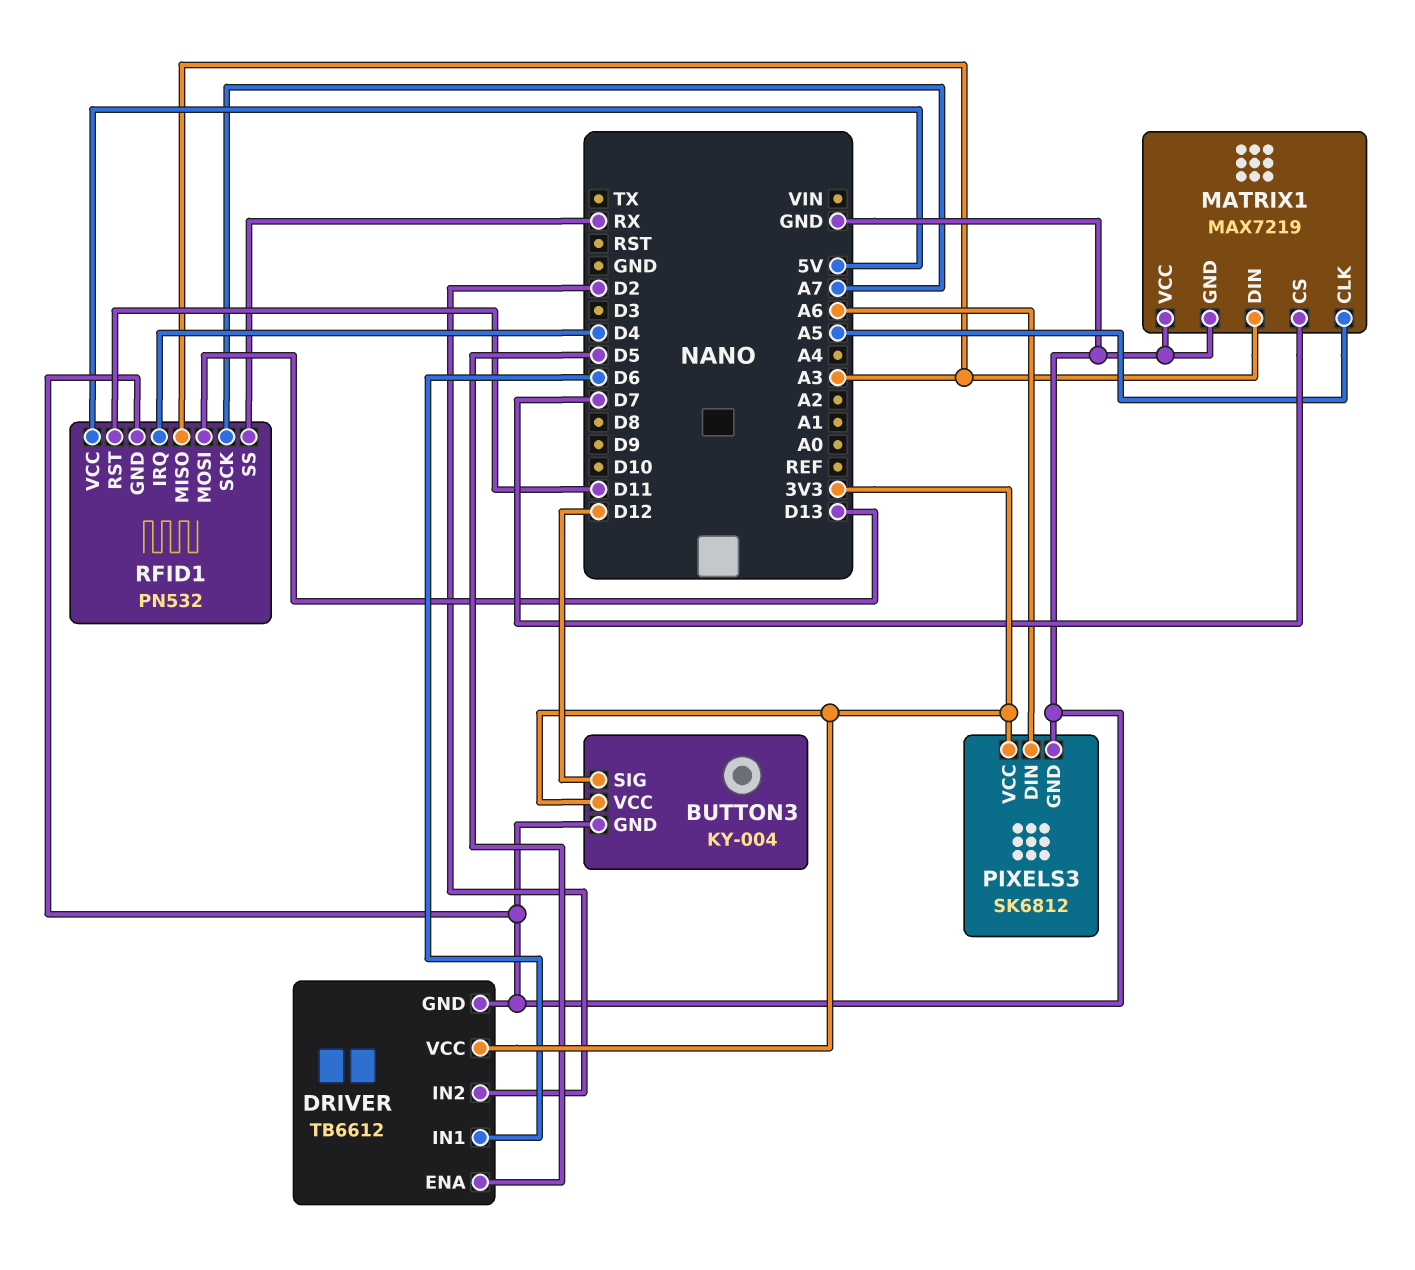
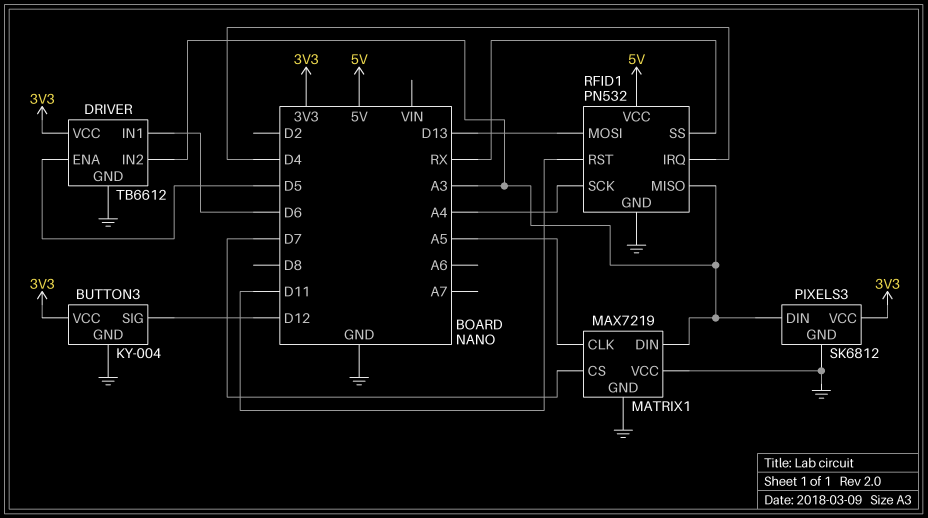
DRIVER pin IN2: D2 -> A3
PIXELS3 pin DIN: A6 -> A3
RFID1 pin SCK: A7 -> A4

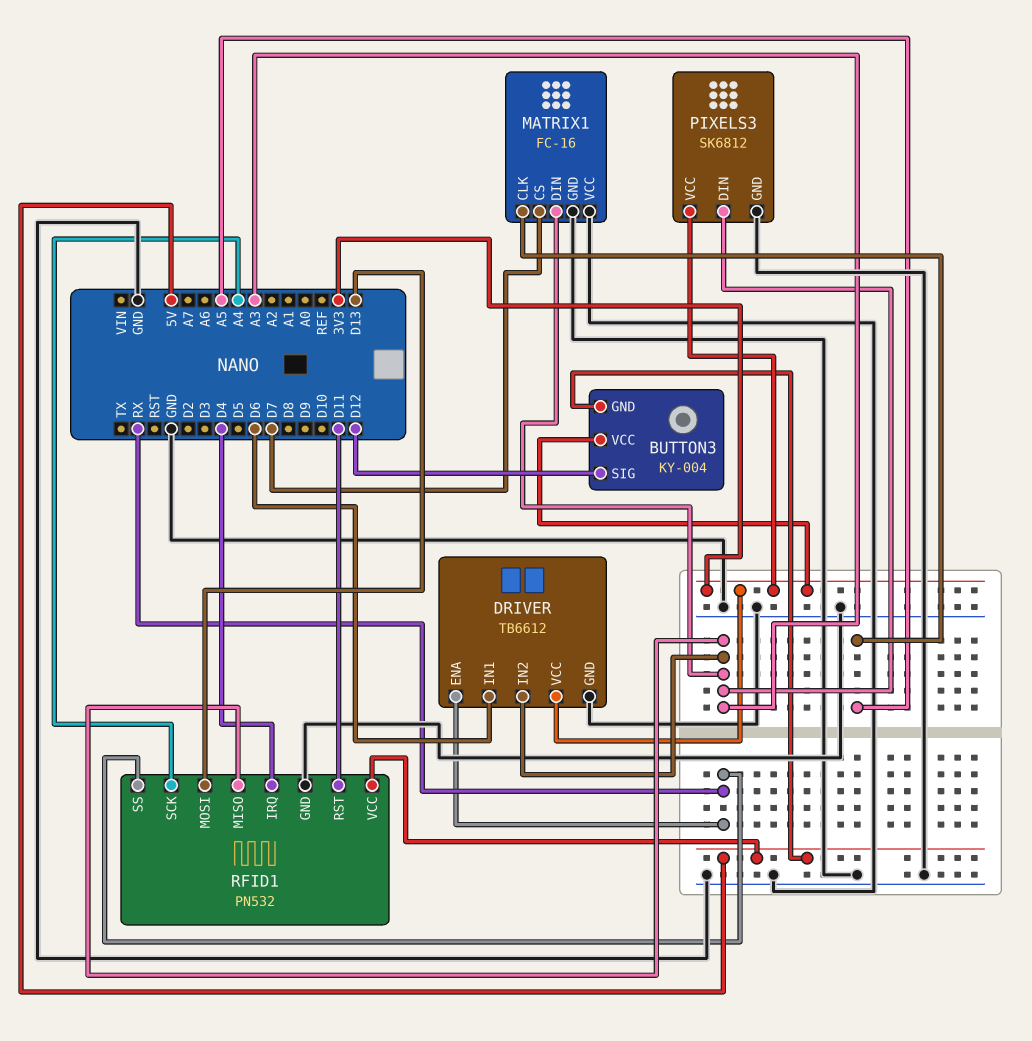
BUTTON3 pin GND: GND -> 5V
DRIVER pin ENA: D5 -> RX
MATRIX1: MAX7219 -> FC-16

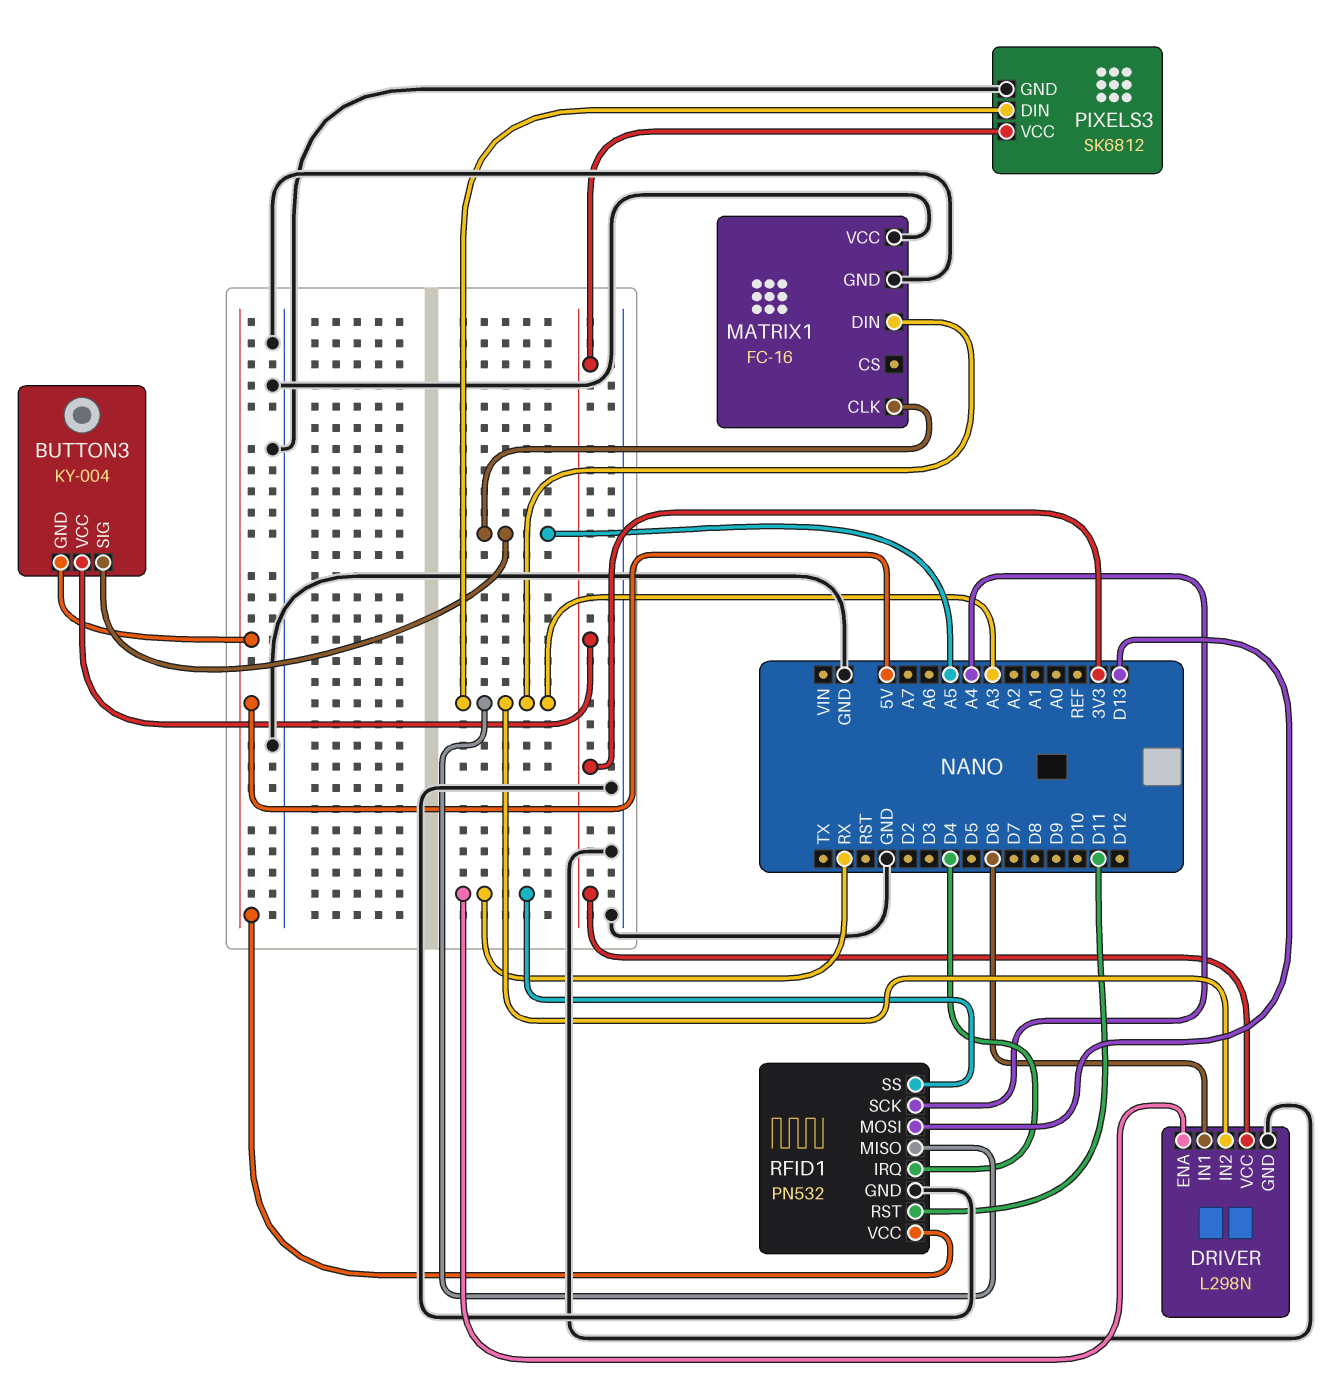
BUTTON3 pin SIG: D12 -> A5
DRIVER: TB6612 -> L298N
MATRIX1 pin CS: D7 -> none

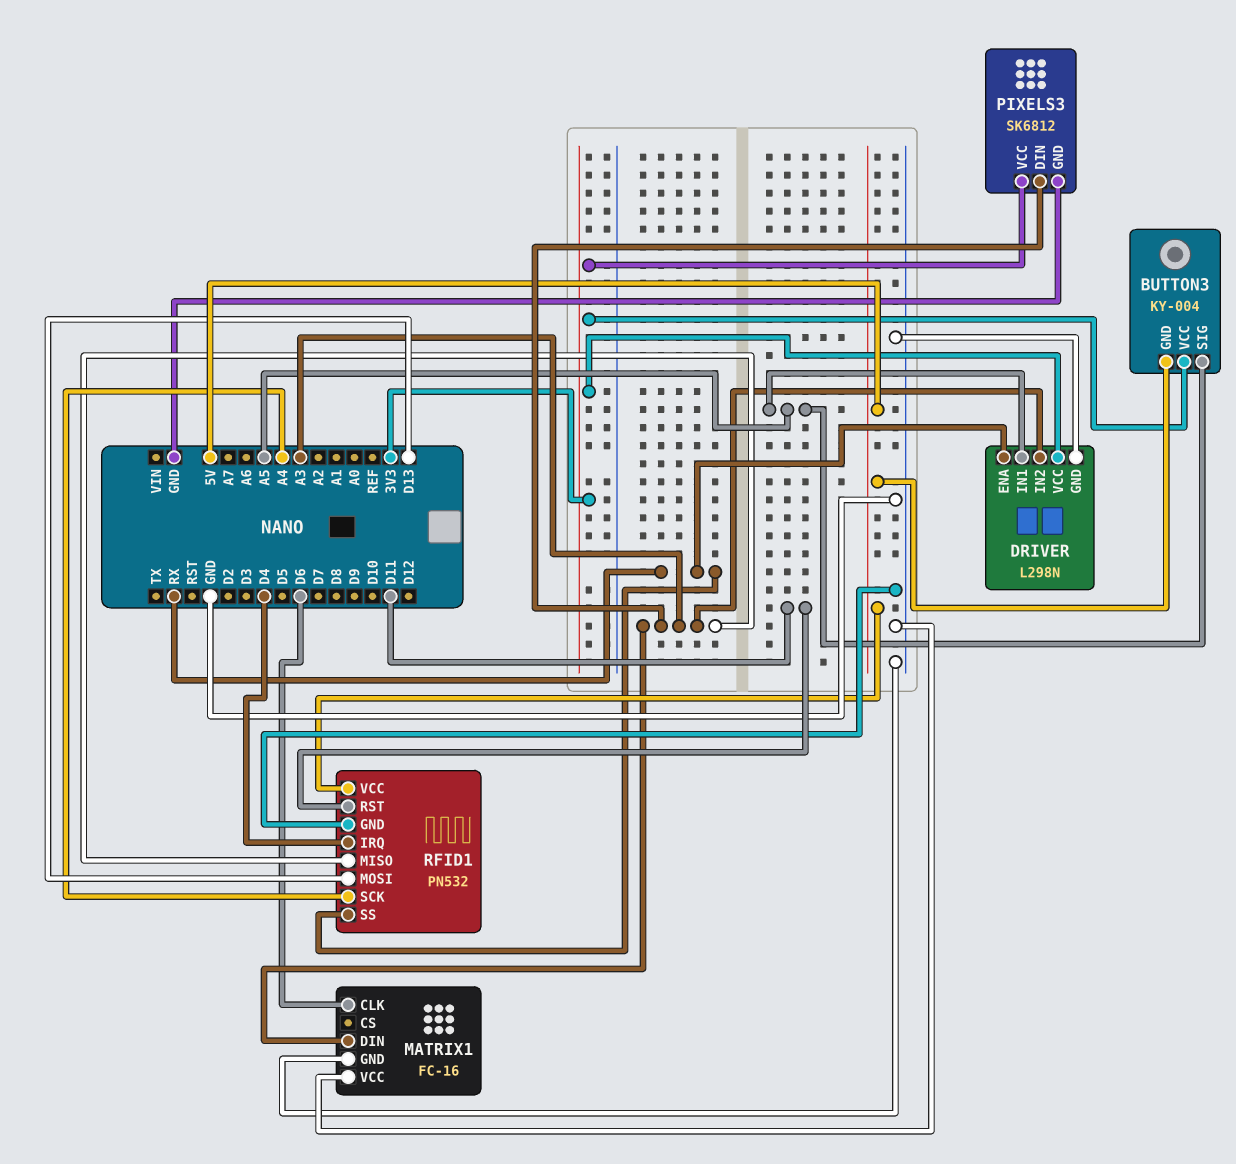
DRIVER pin IN1: D6 -> A5
MATRIX1 pin CLK: A5 -> D6

